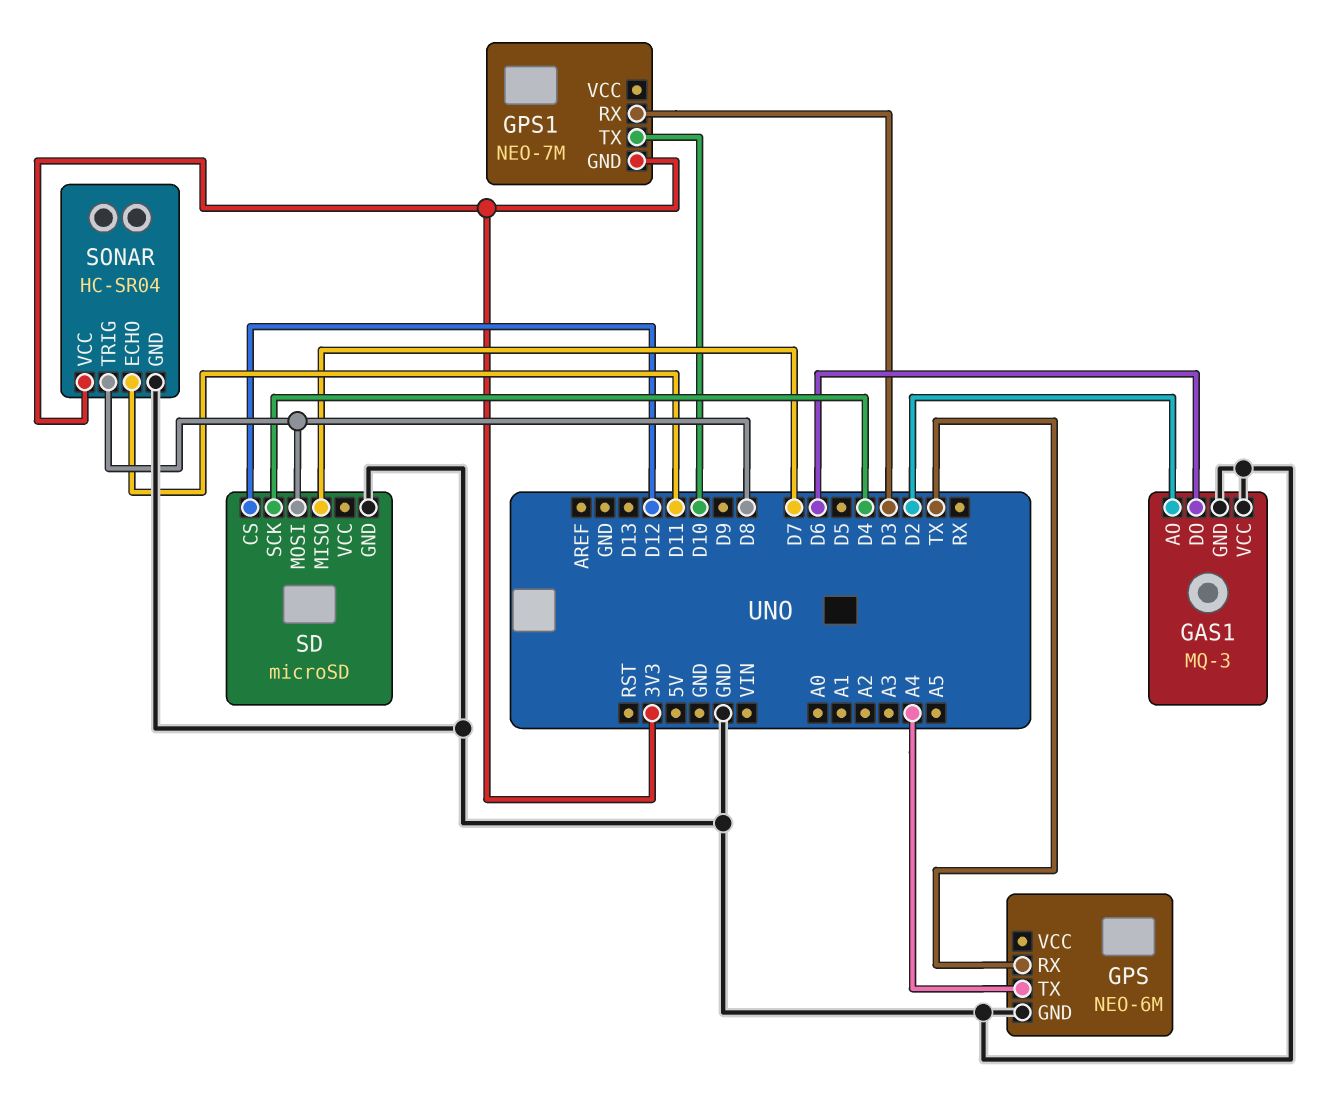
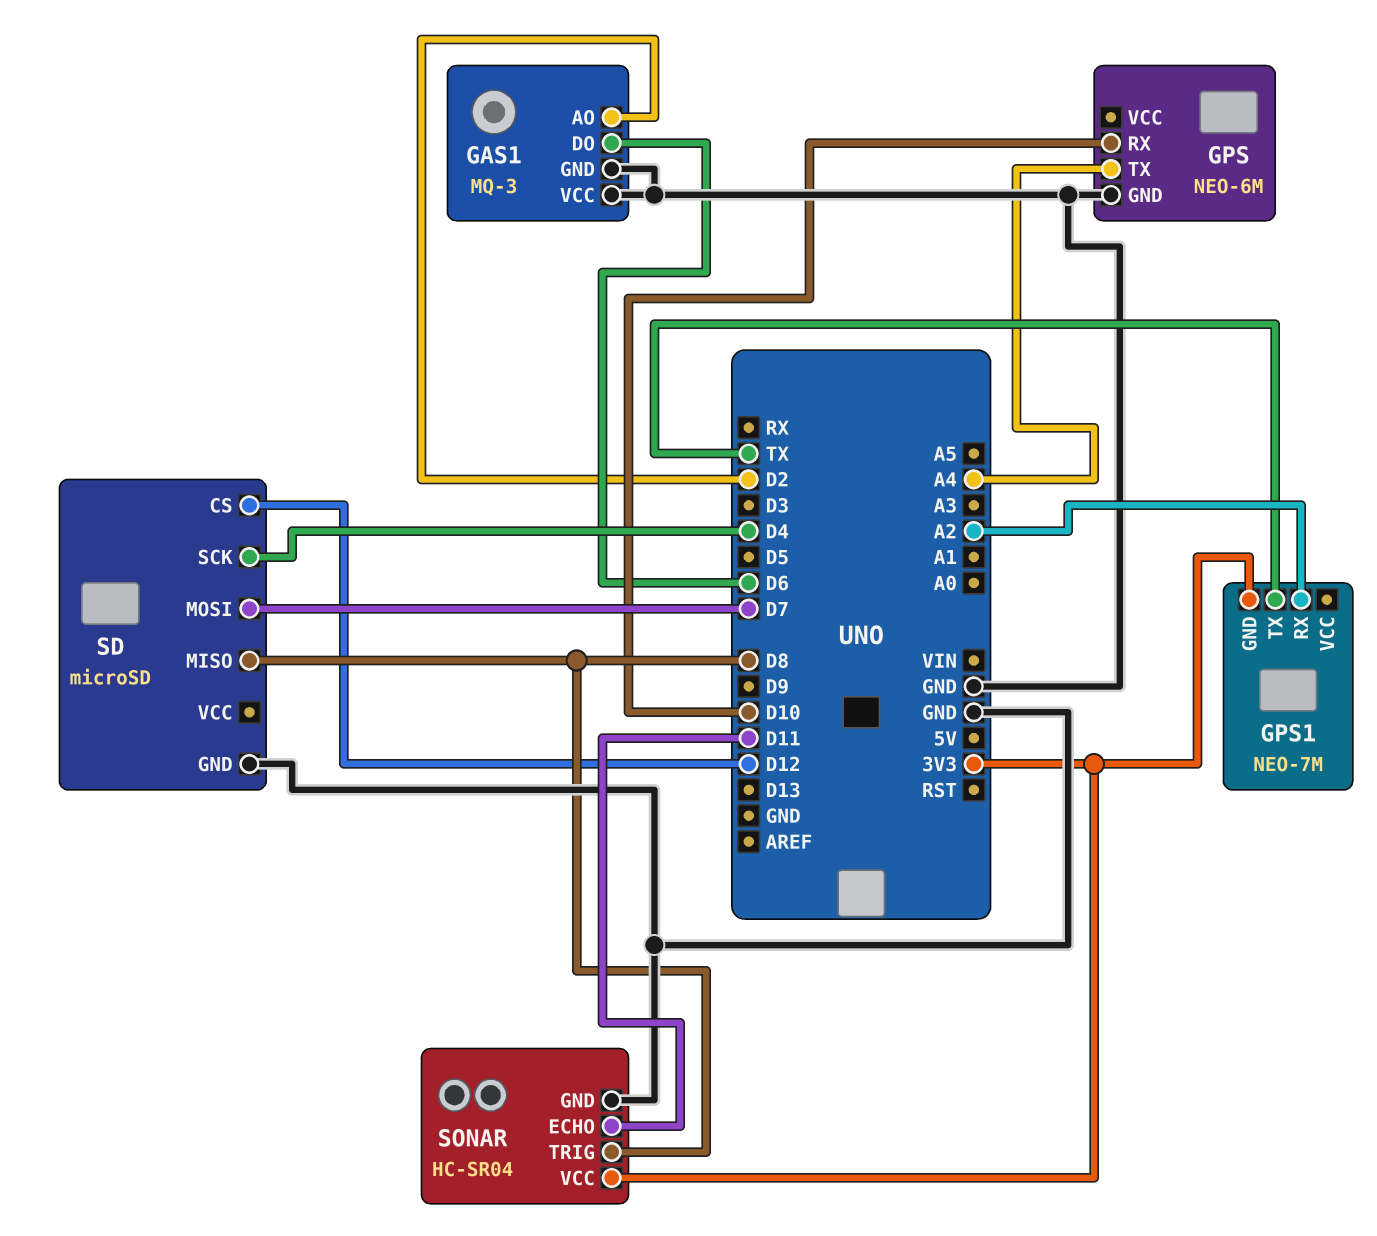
GPS pin RX: TX -> D10
GPS1 pin RX: D3 -> A2
GPS1 pin TX: D10 -> TX
SD pin MISO: D7 -> D8
SD pin MOSI: D8 -> D7

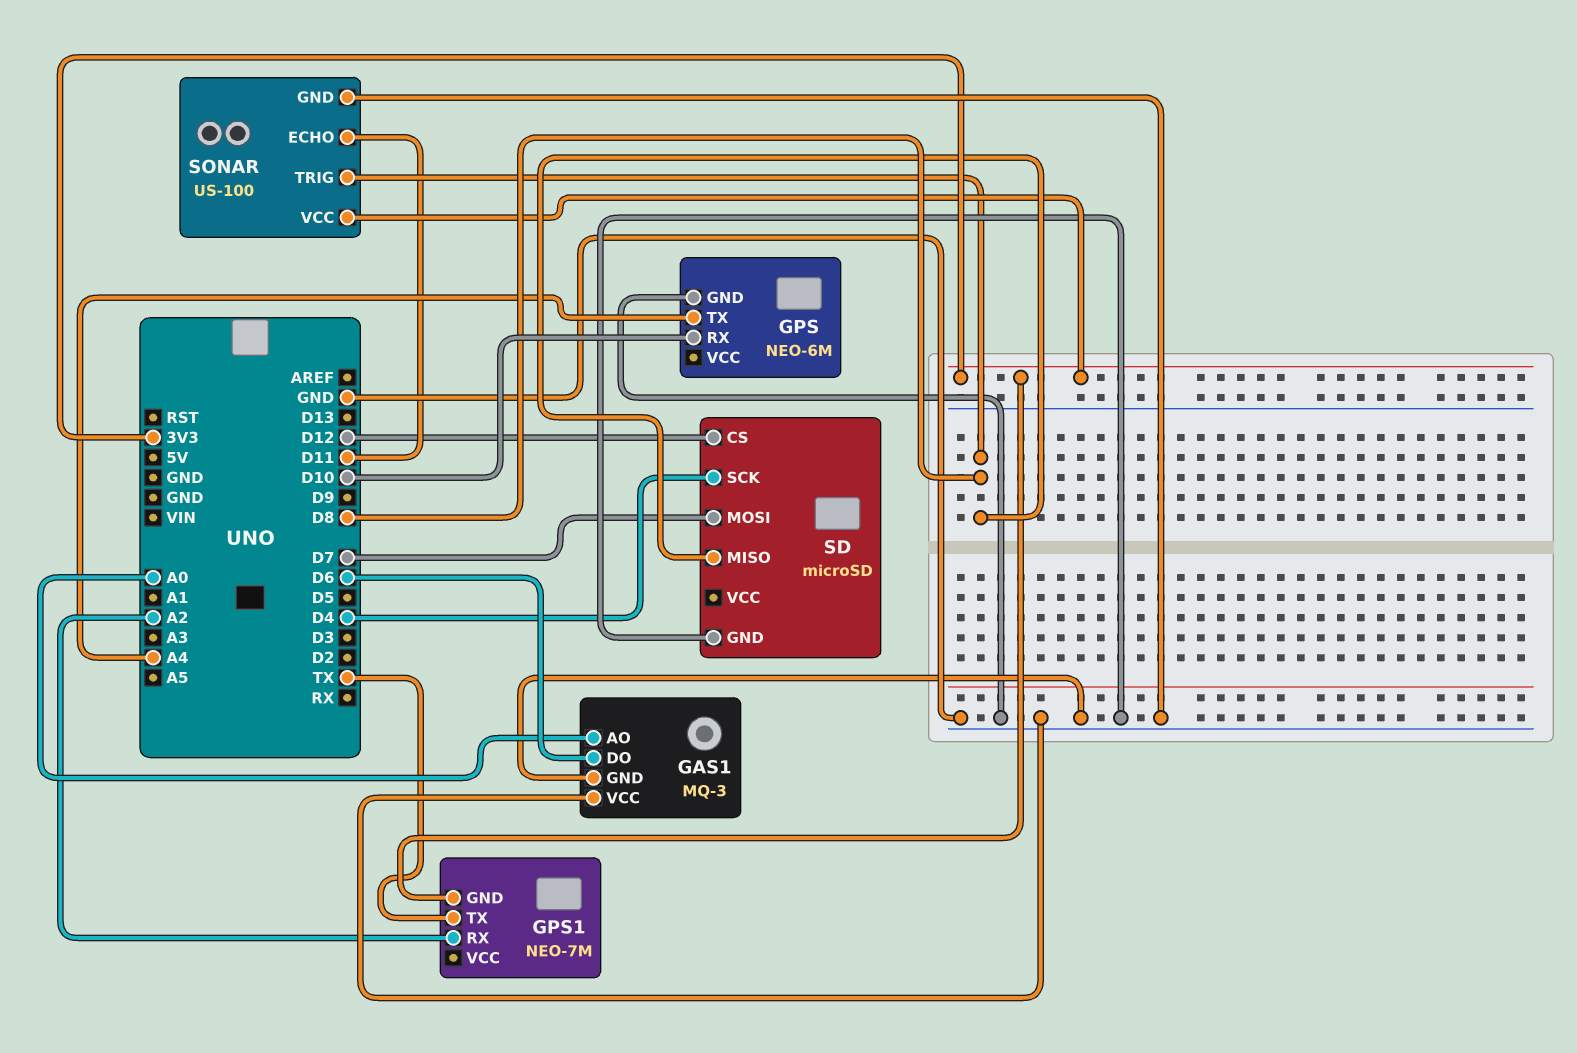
GAS1 pin AO: D2 -> A0
SONAR: HC-SR04 -> US-100

